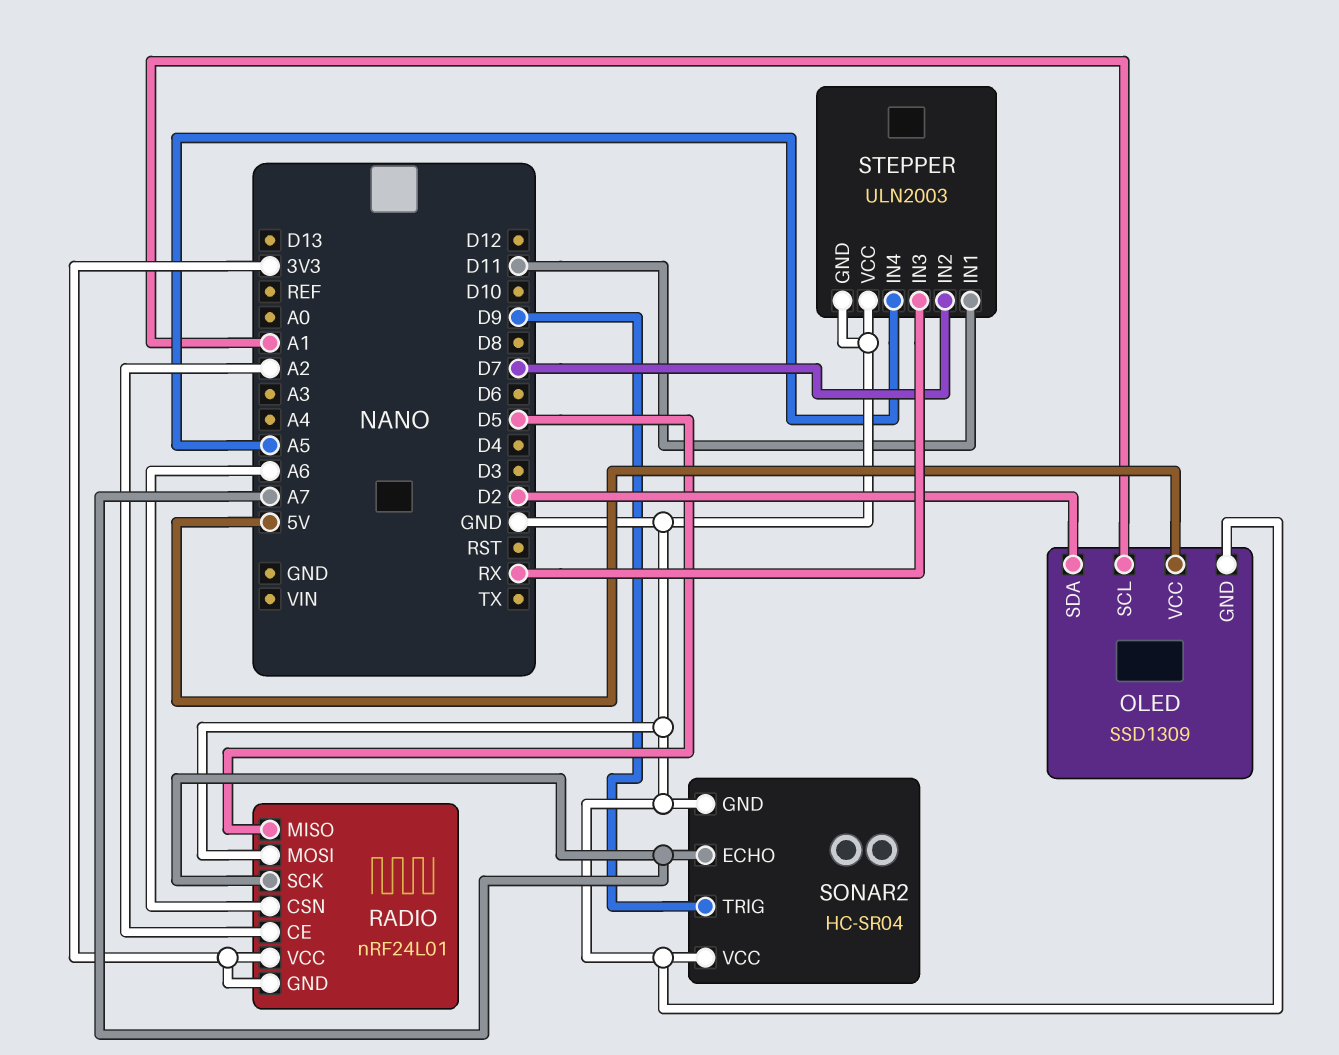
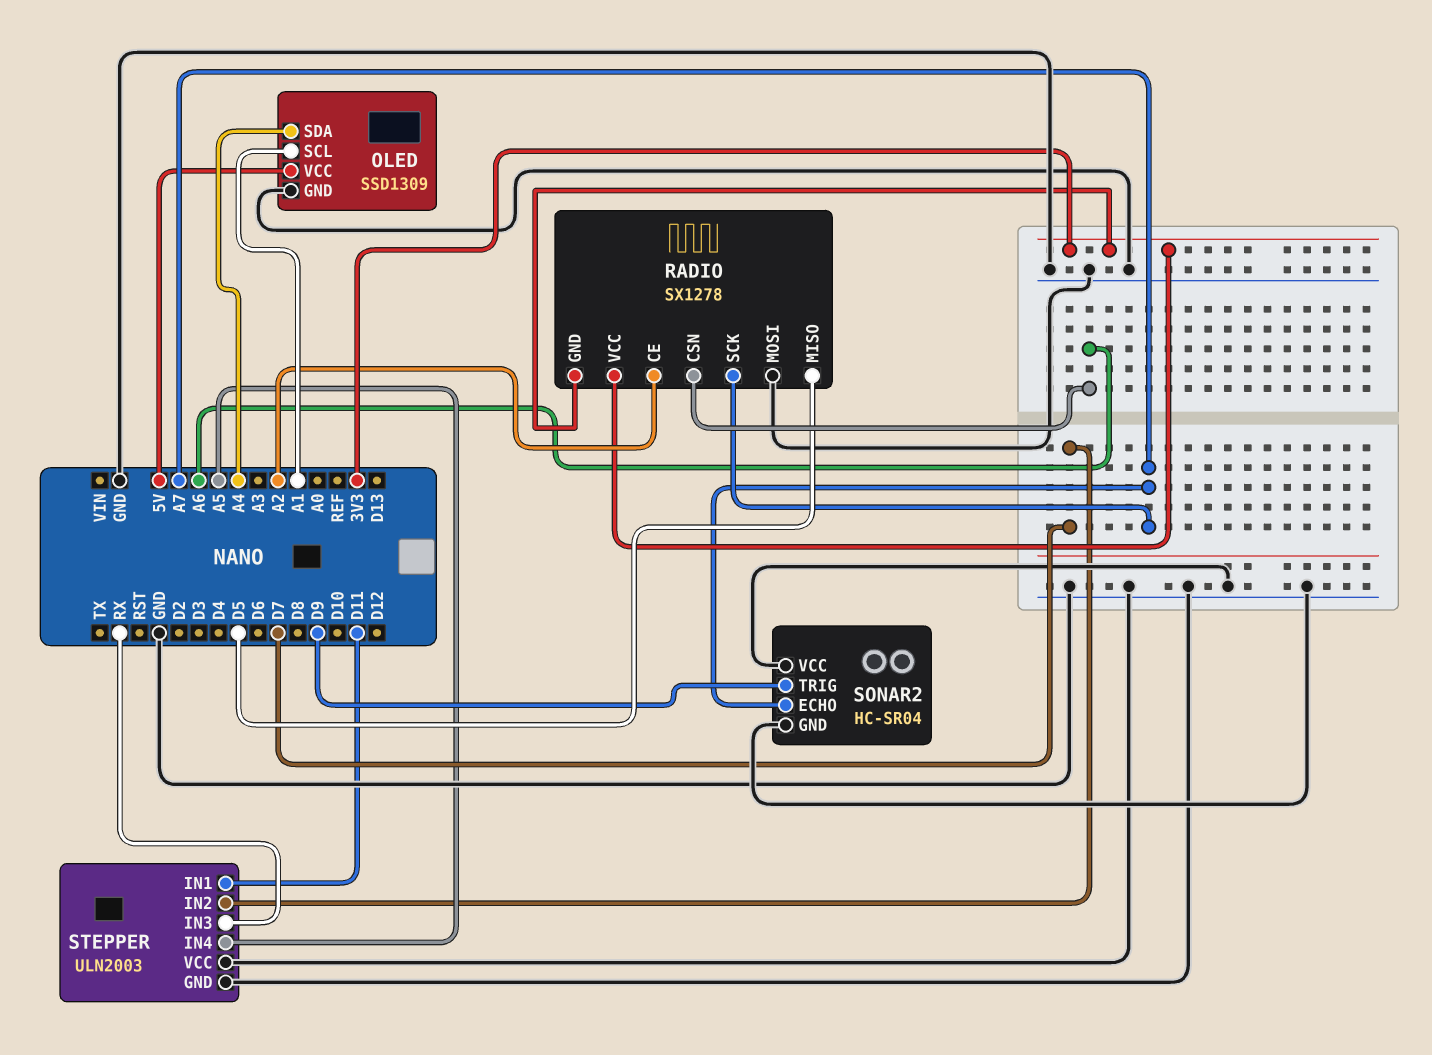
OLED pin SDA: D2 -> A4
RADIO: nRF24L01 -> SX1278

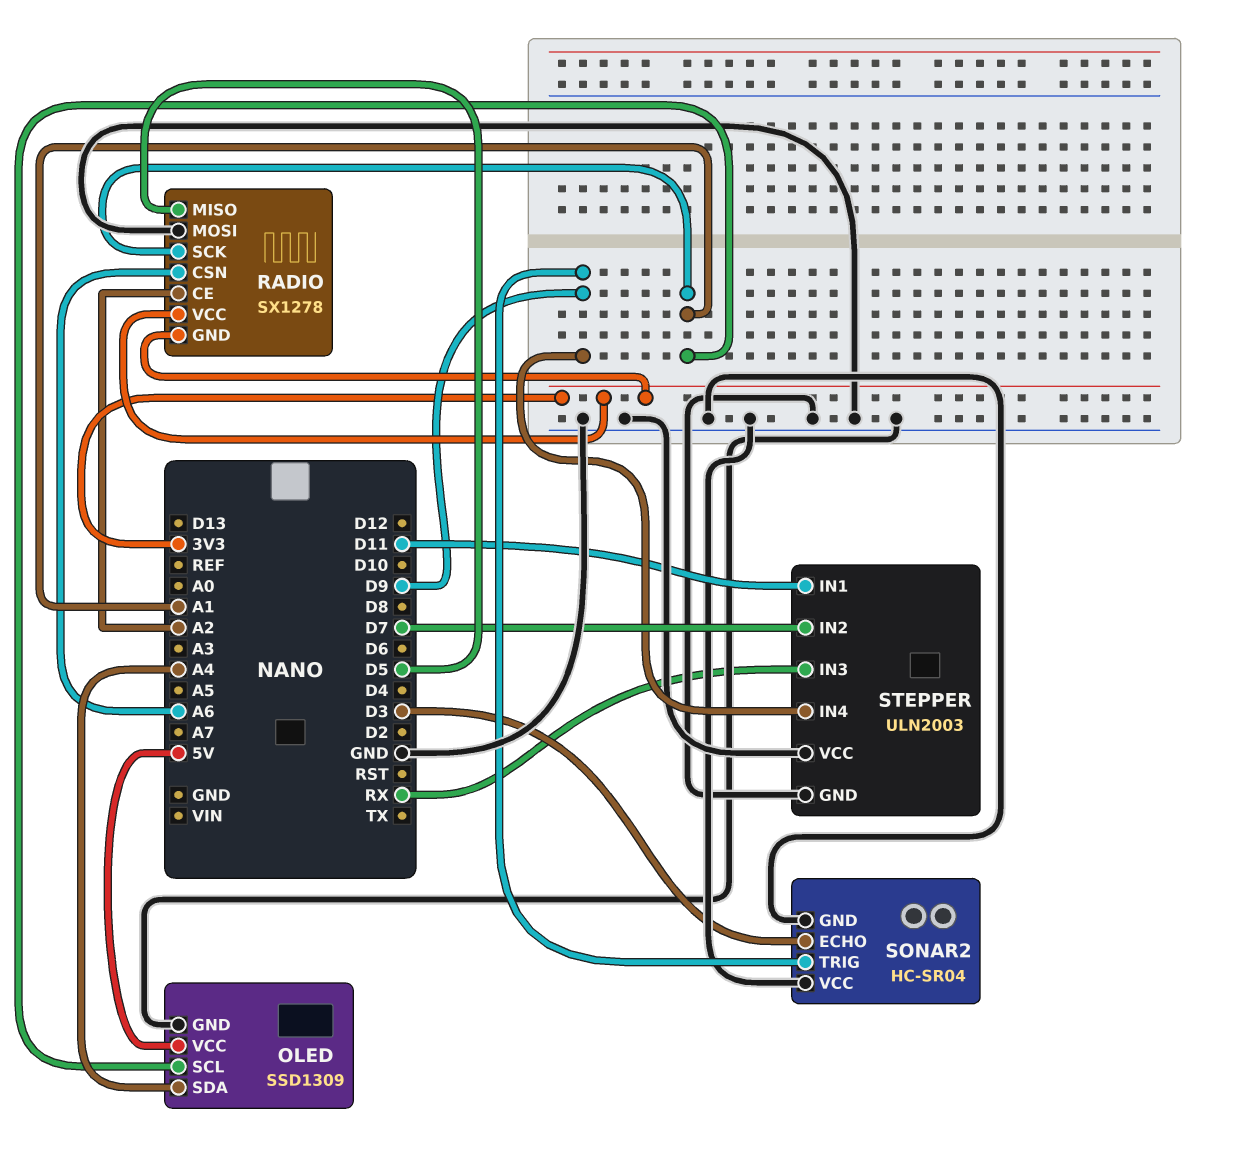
RADIO pin SCK: A7 -> A1
SONAR2 pin ECHO: A7 -> D3
STEPPER pin IN4: A5 -> D9

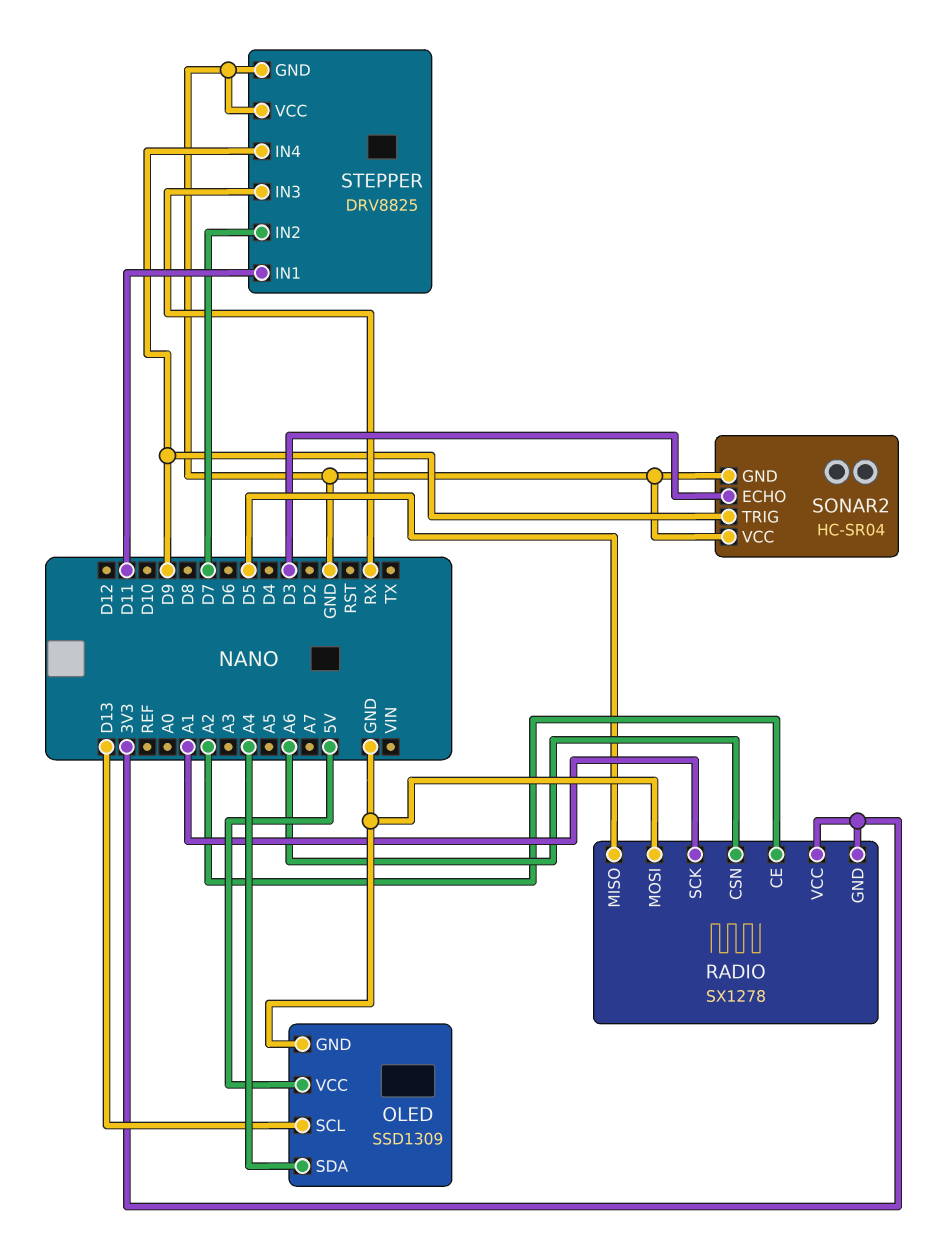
OLED pin SCL: A1 -> D13
STEPPER: ULN2003 -> DRV8825

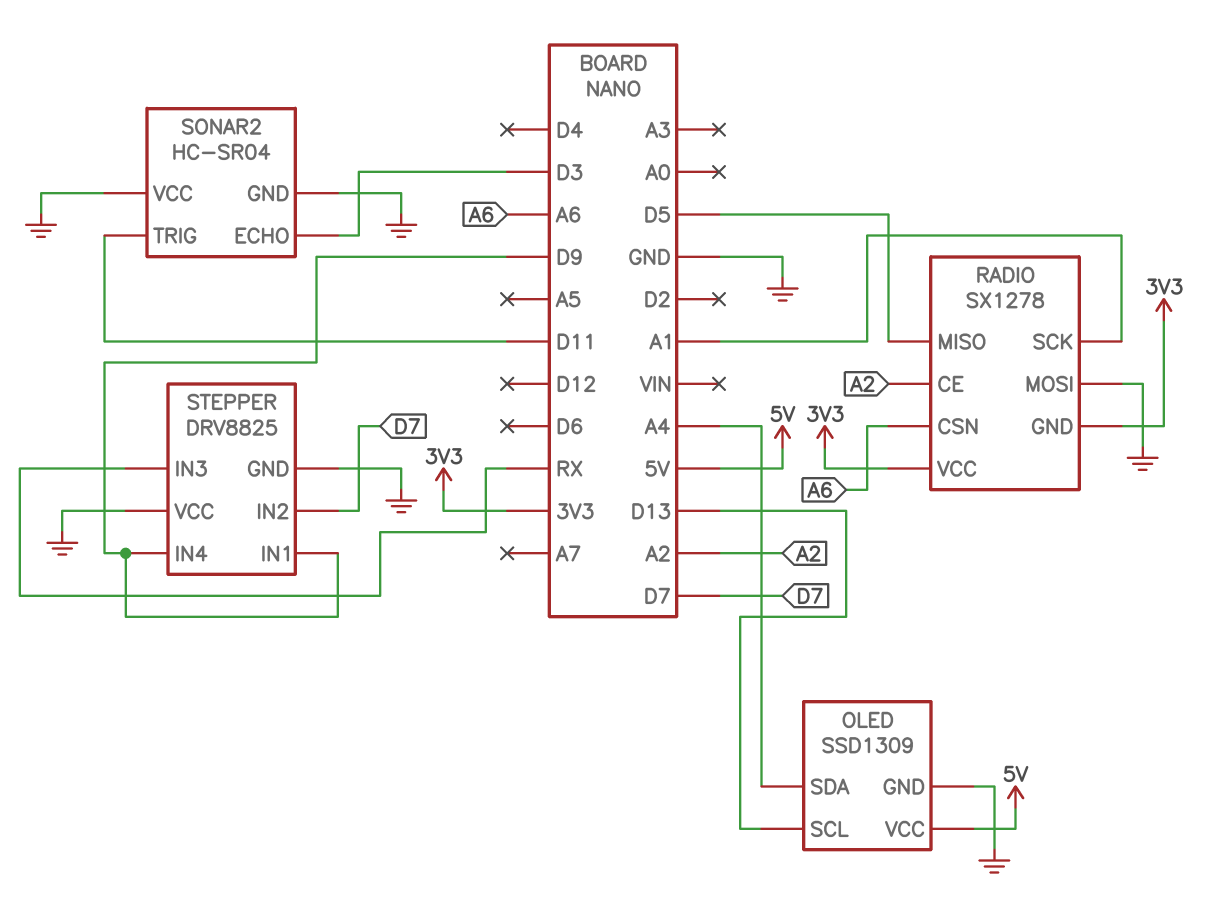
SONAR2 pin TRIG: D9 -> D11
STEPPER pin IN1: D11 -> D9

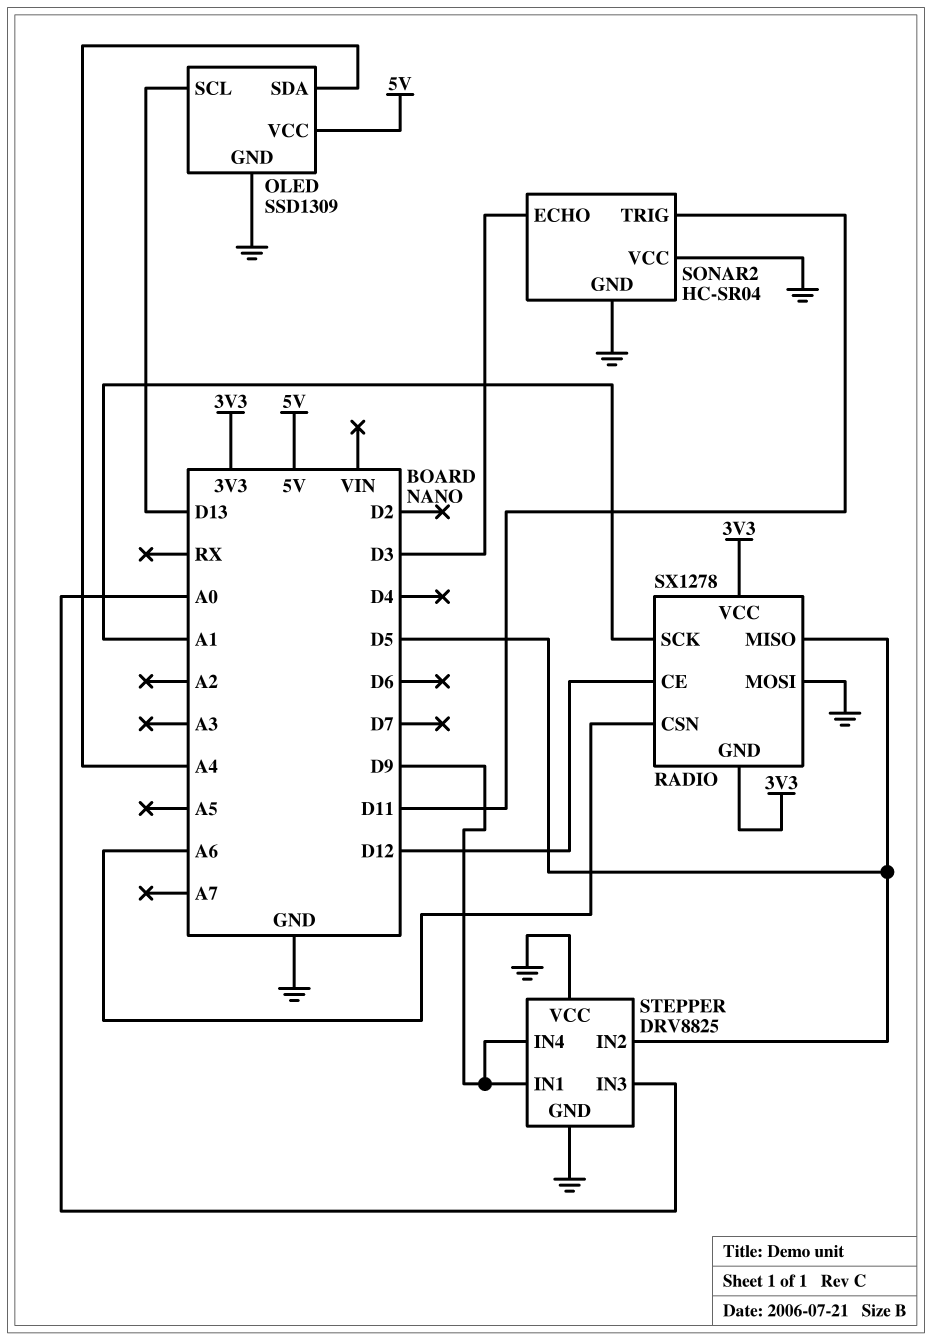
RADIO pin CE: A2 -> D12
STEPPER pin IN2: D7 -> D5
STEPPER pin IN3: RX -> A0

